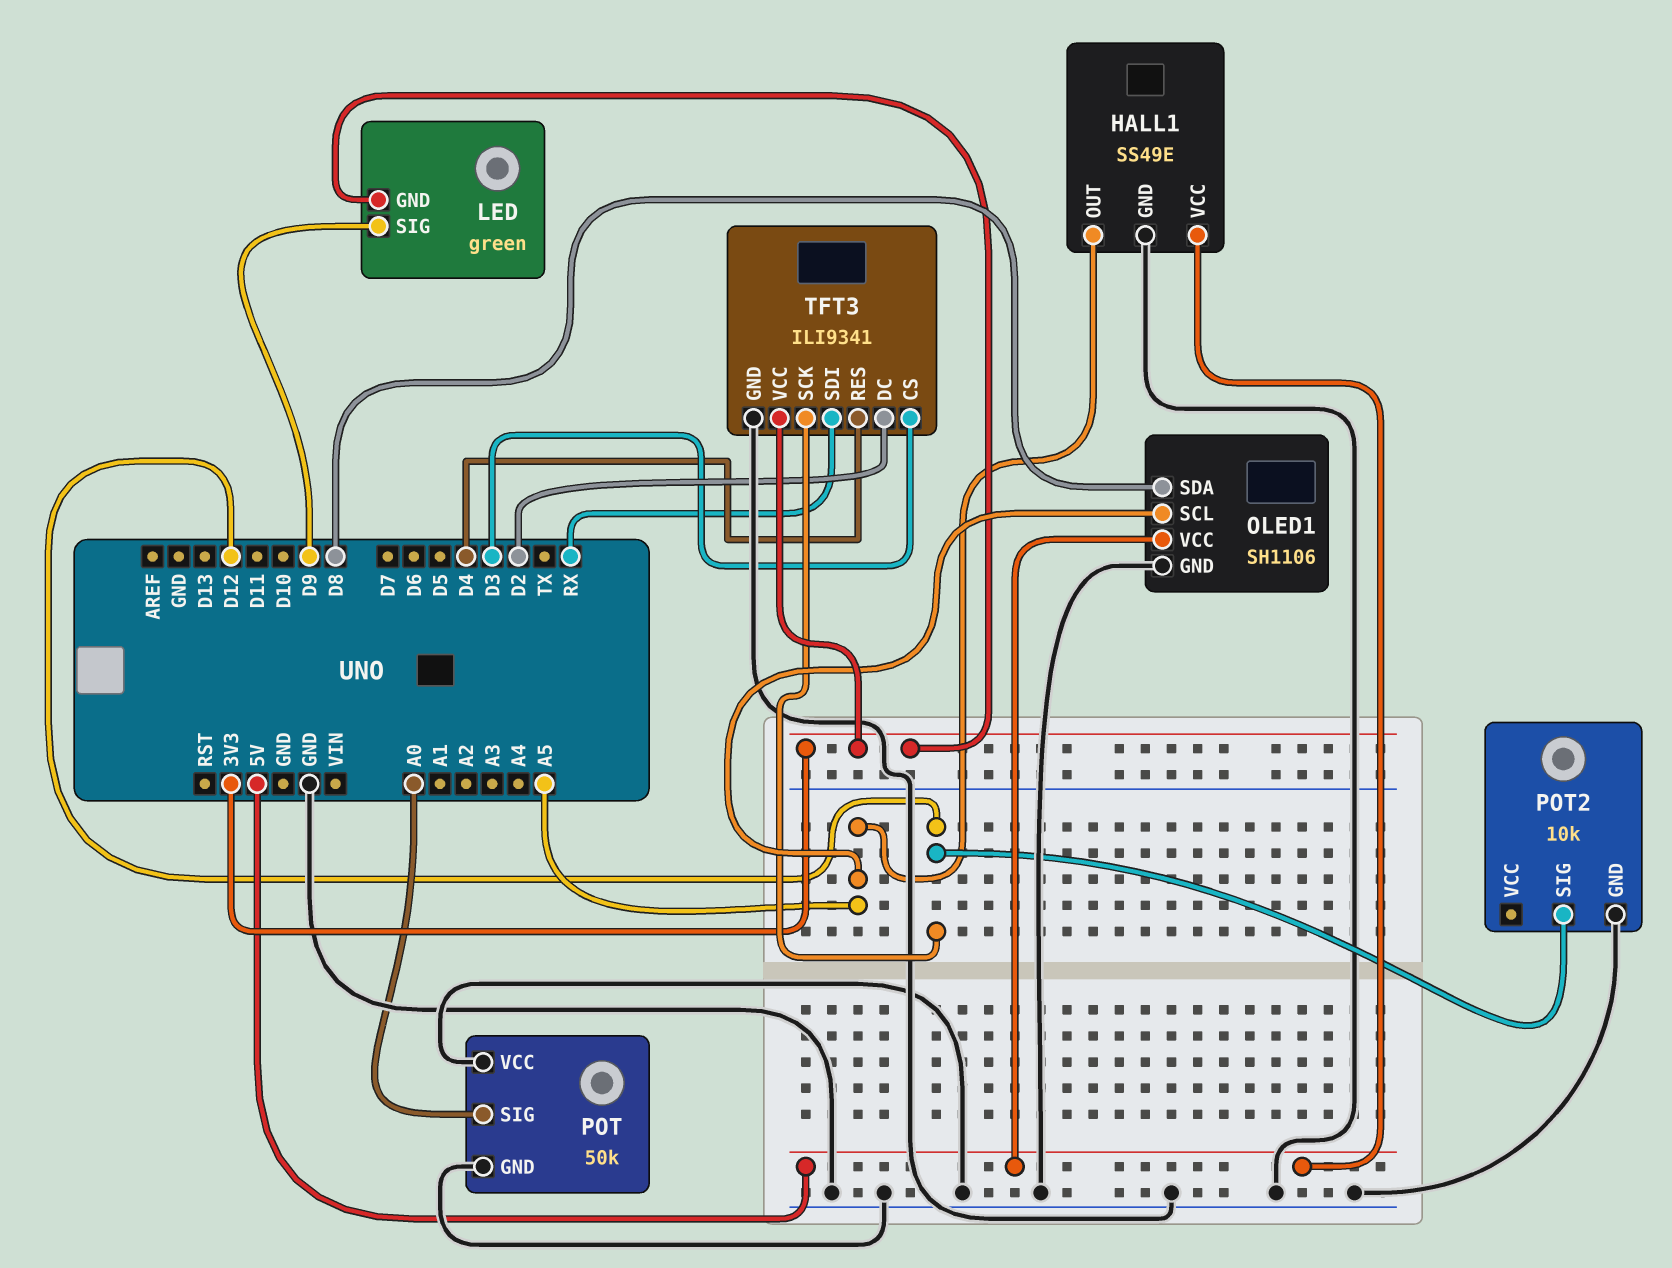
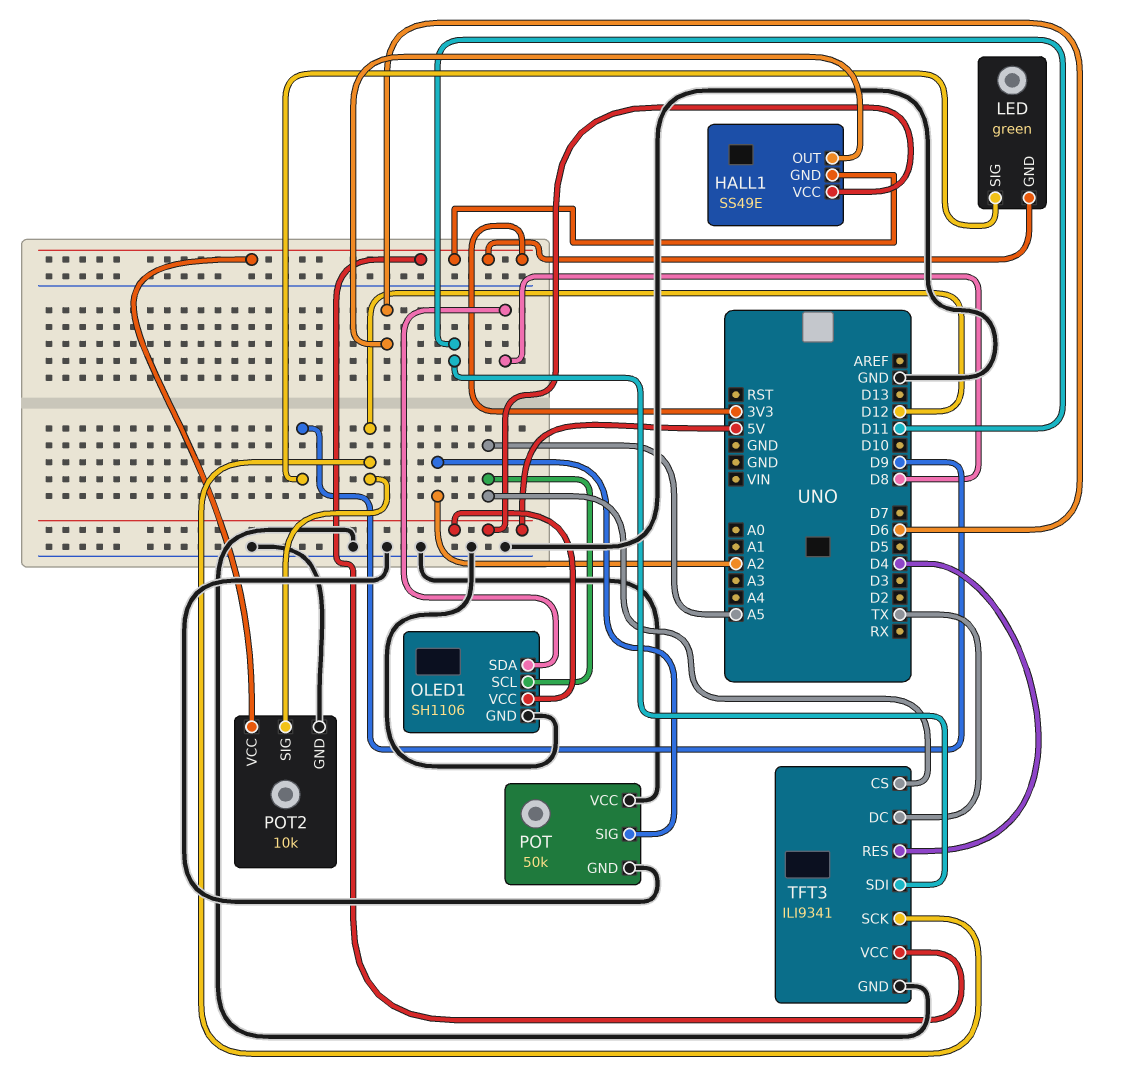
HALL1 pin GND: GND -> 3V3
HALL1 pin OUT: A5 -> D6
POT pin SIG: A0 -> A2
POT2 pin VCC: none -> 3V3
TFT3 pin CS: D3 -> A5
TFT3 pin DC: D2 -> TX
TFT3 pin SDI: RX -> D11

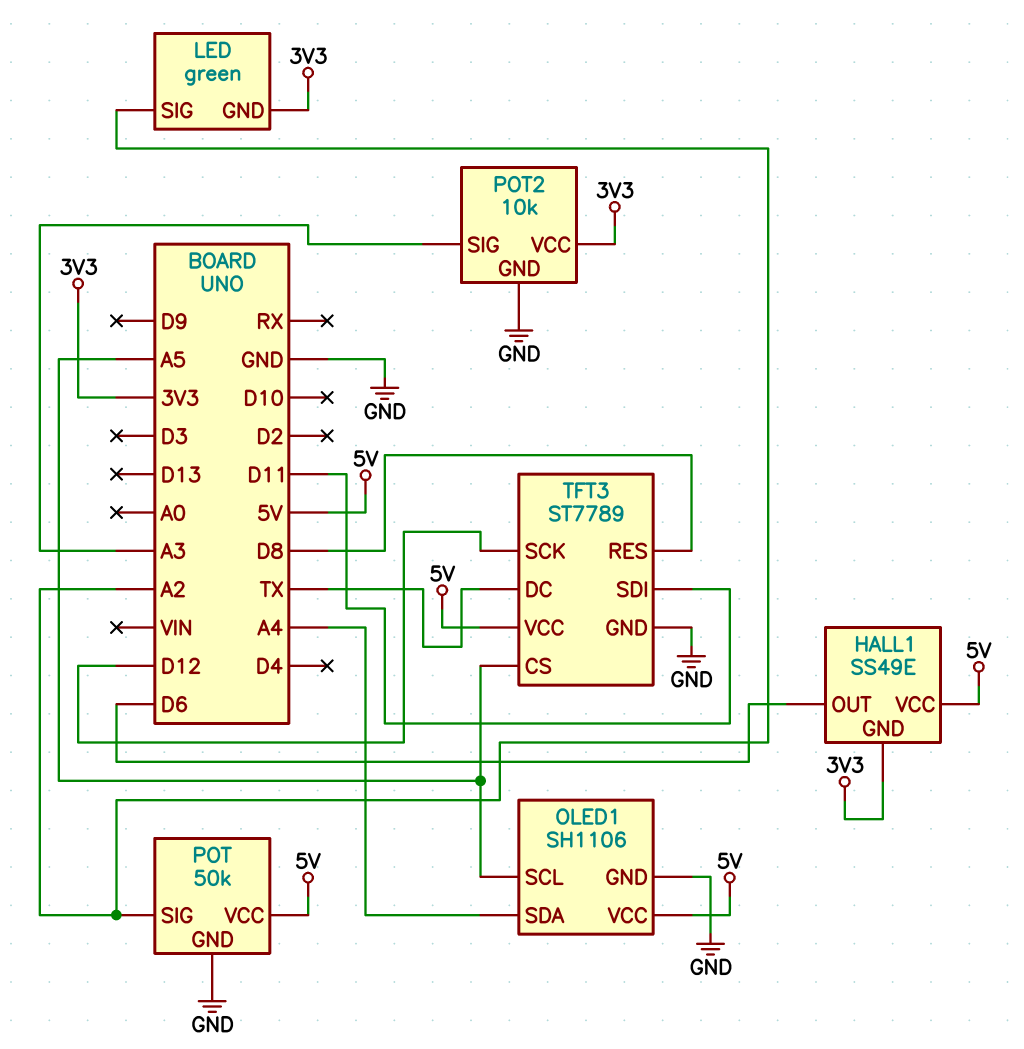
LED pin SIG: D9 -> A2
OLED1 pin SDA: D8 -> A4
POT pin VCC: GND -> 5V
POT2 pin SIG: D12 -> A3
TFT3: ILI9341 -> ST7789
TFT3 pin RES: D4 -> D8
TFT3 pin VCC: 3V3 -> 5V

